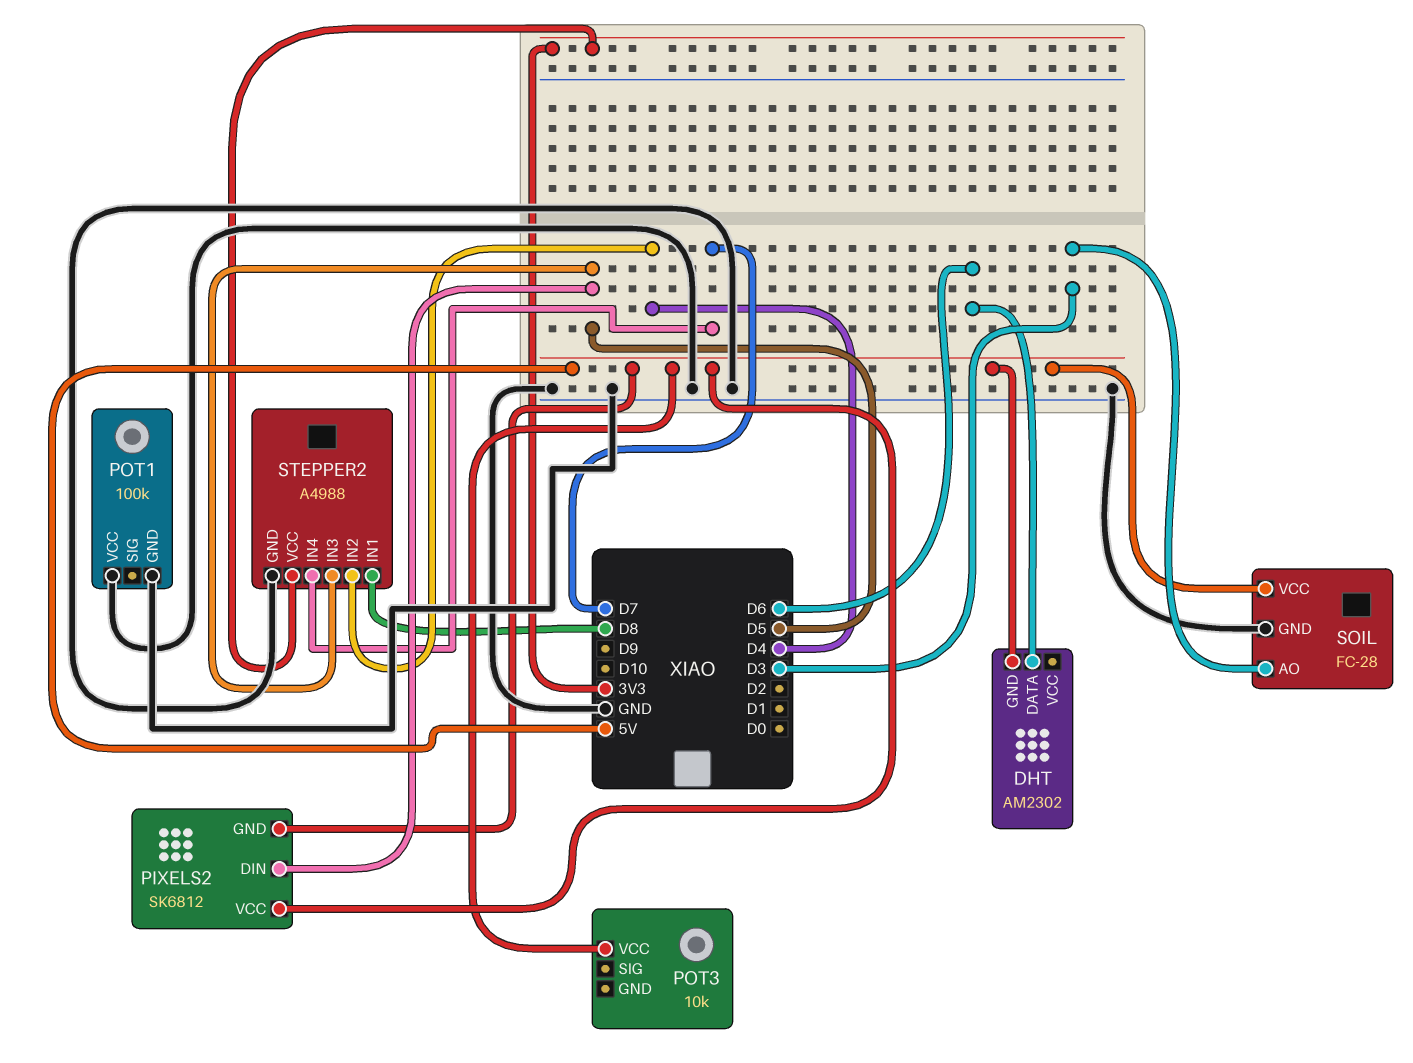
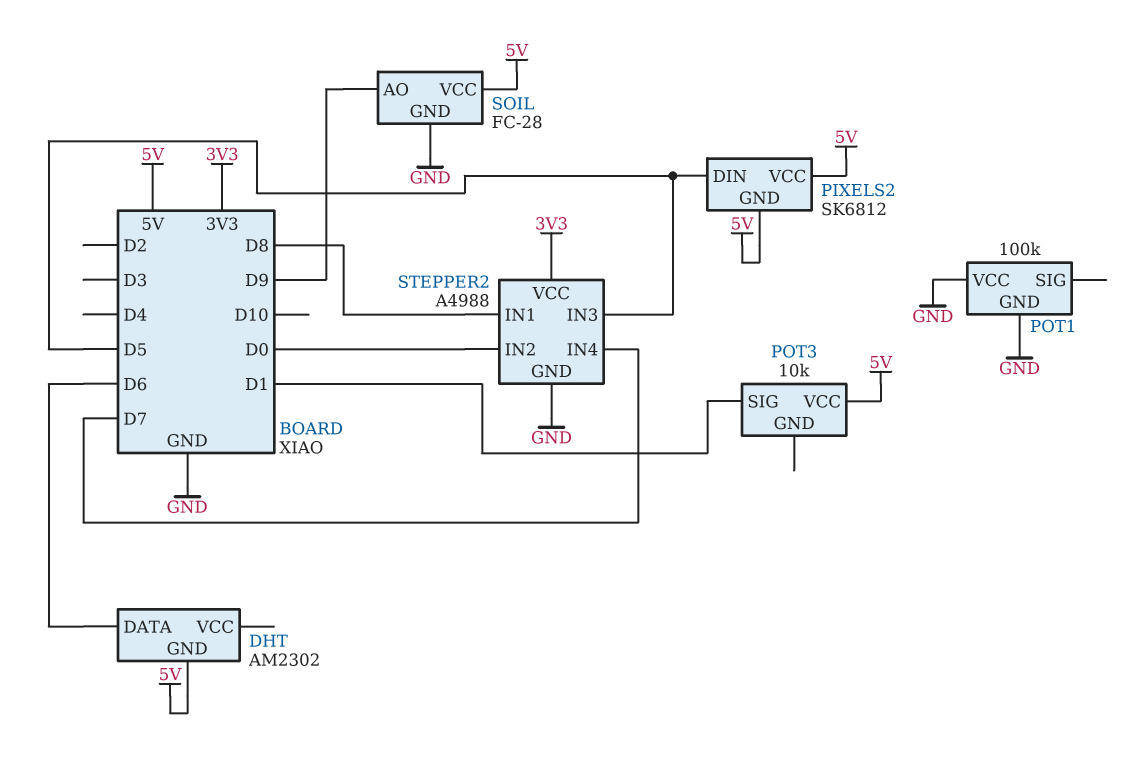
POT3 pin SIG: none -> D1
SOIL pin AO: D3 -> D9
STEPPER2 pin IN2: D4 -> D0

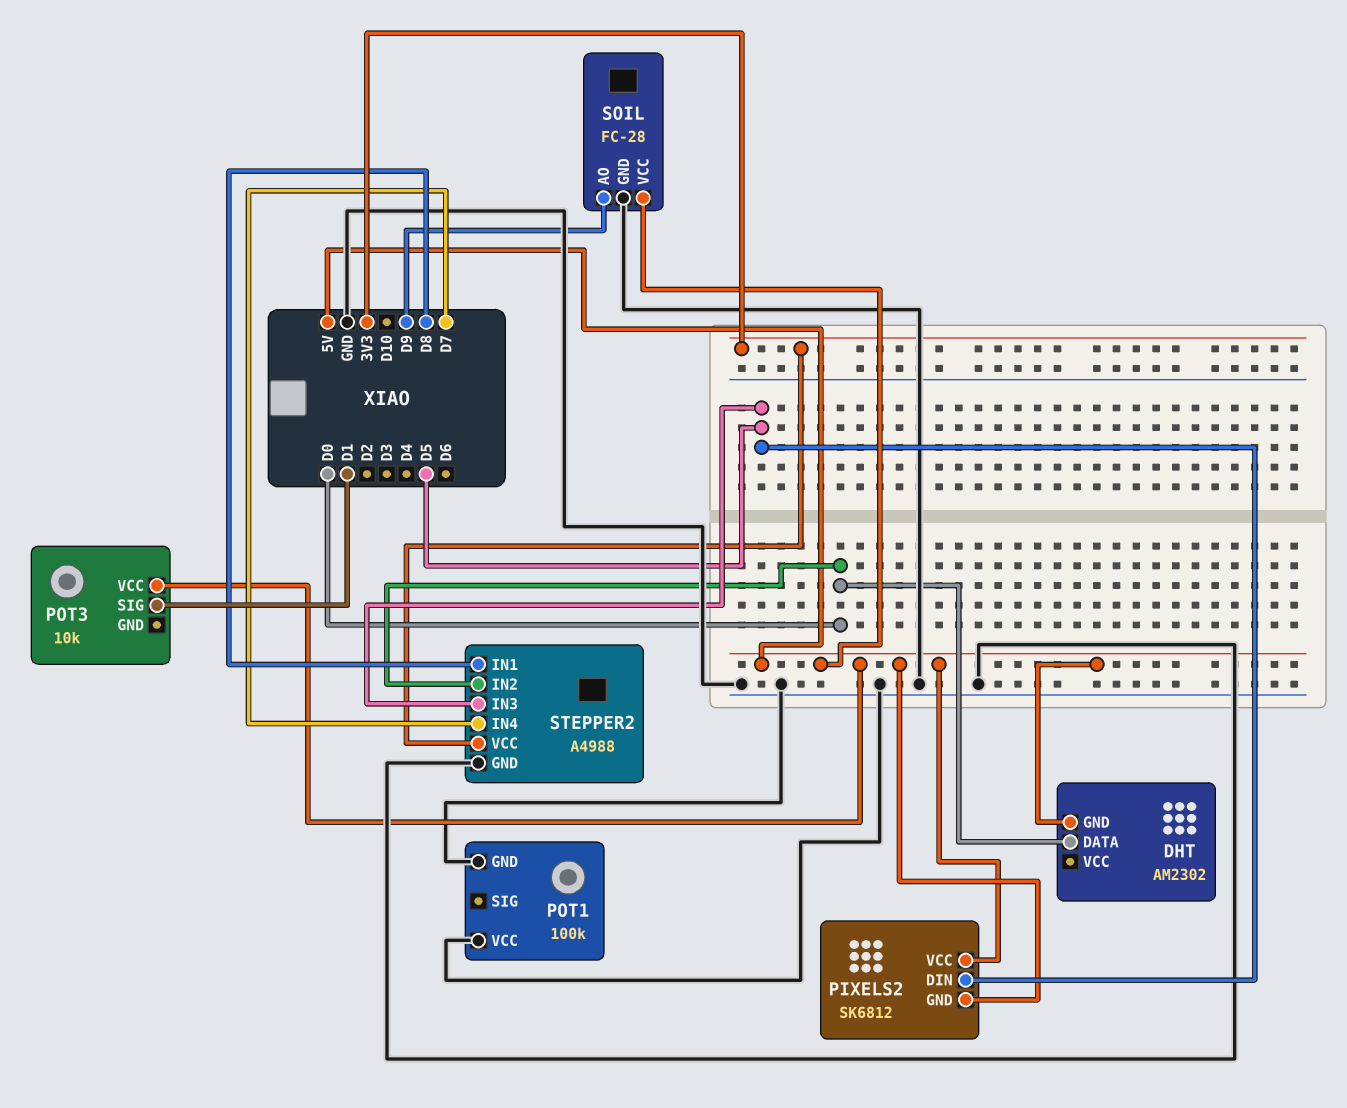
DHT pin DATA: D6 -> D0

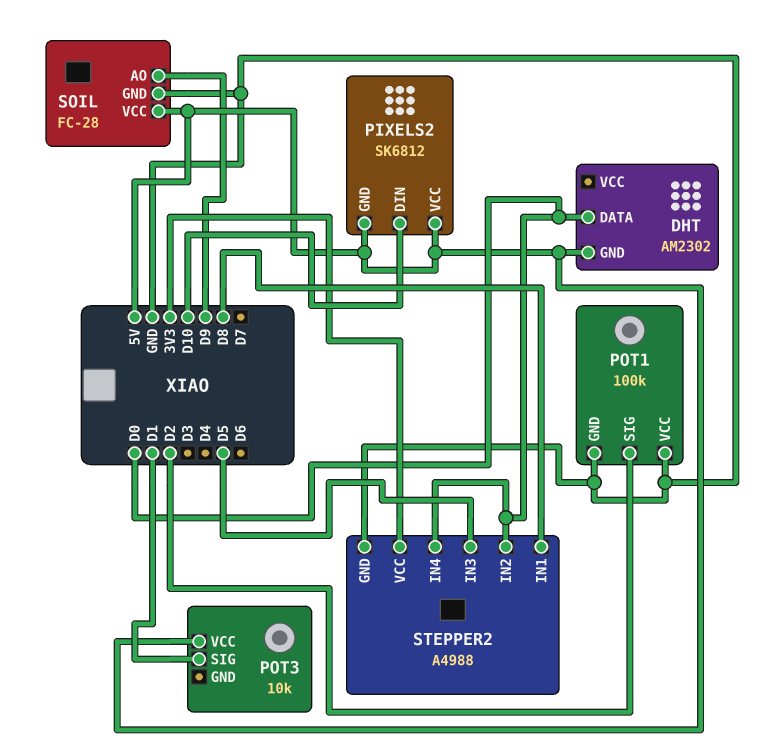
PIXELS2 pin DIN: D5 -> D10
POT1 pin SIG: none -> D2
STEPPER2 pin IN4: D7 -> D0

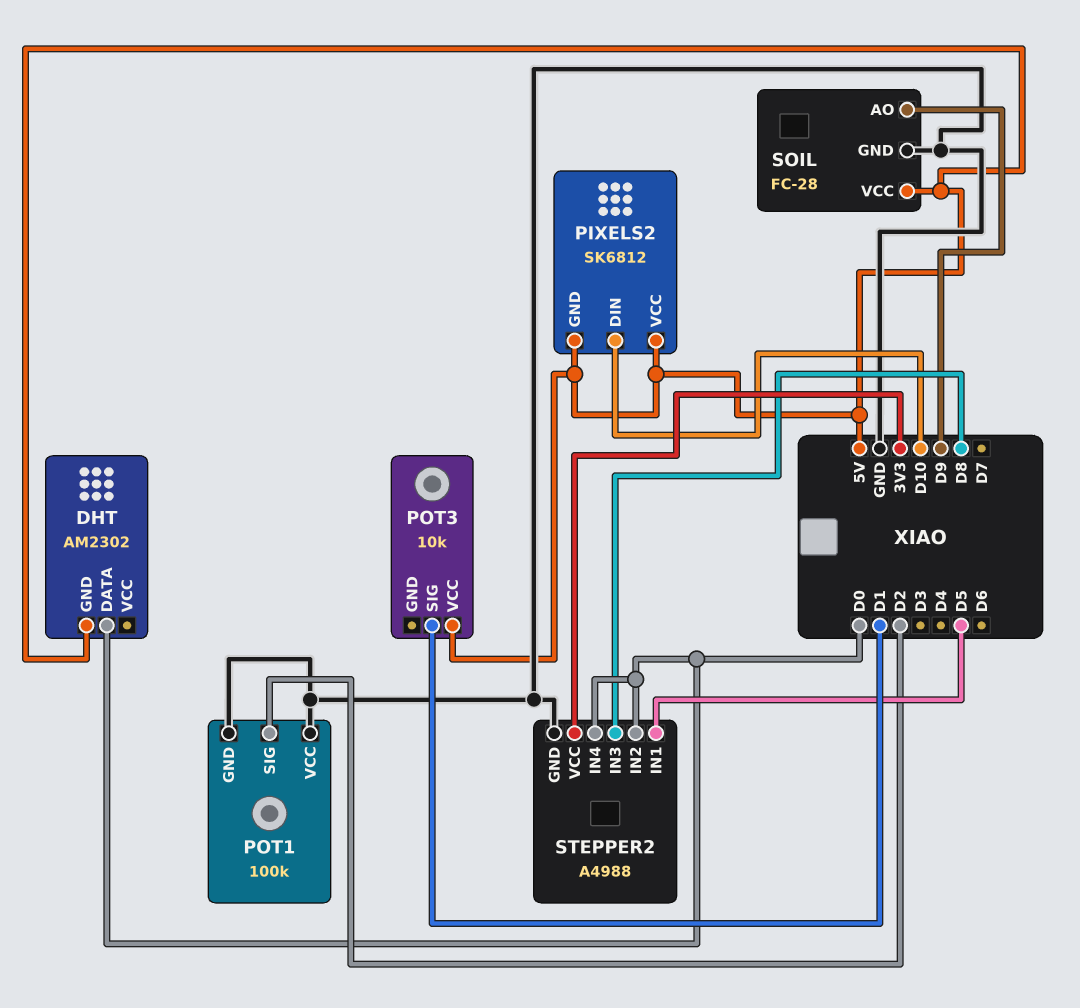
STEPPER2 pin IN1: D8 -> D5
STEPPER2 pin IN3: D5 -> D8

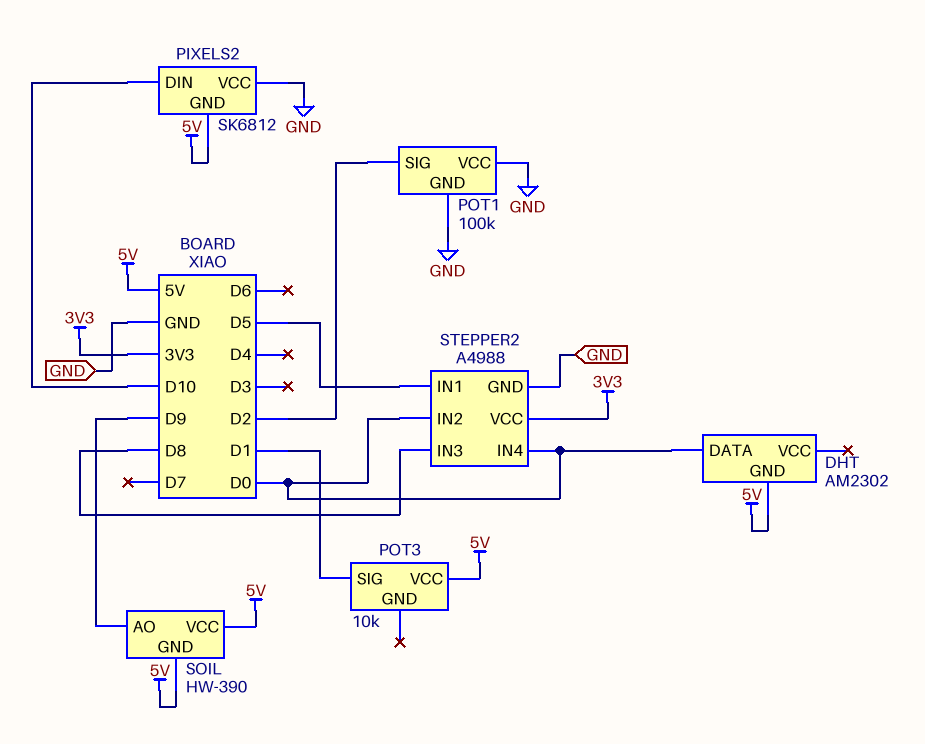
PIXELS2 pin VCC: 5V -> GND
SOIL: FC-28 -> HW-390
SOIL pin GND: GND -> 5V

